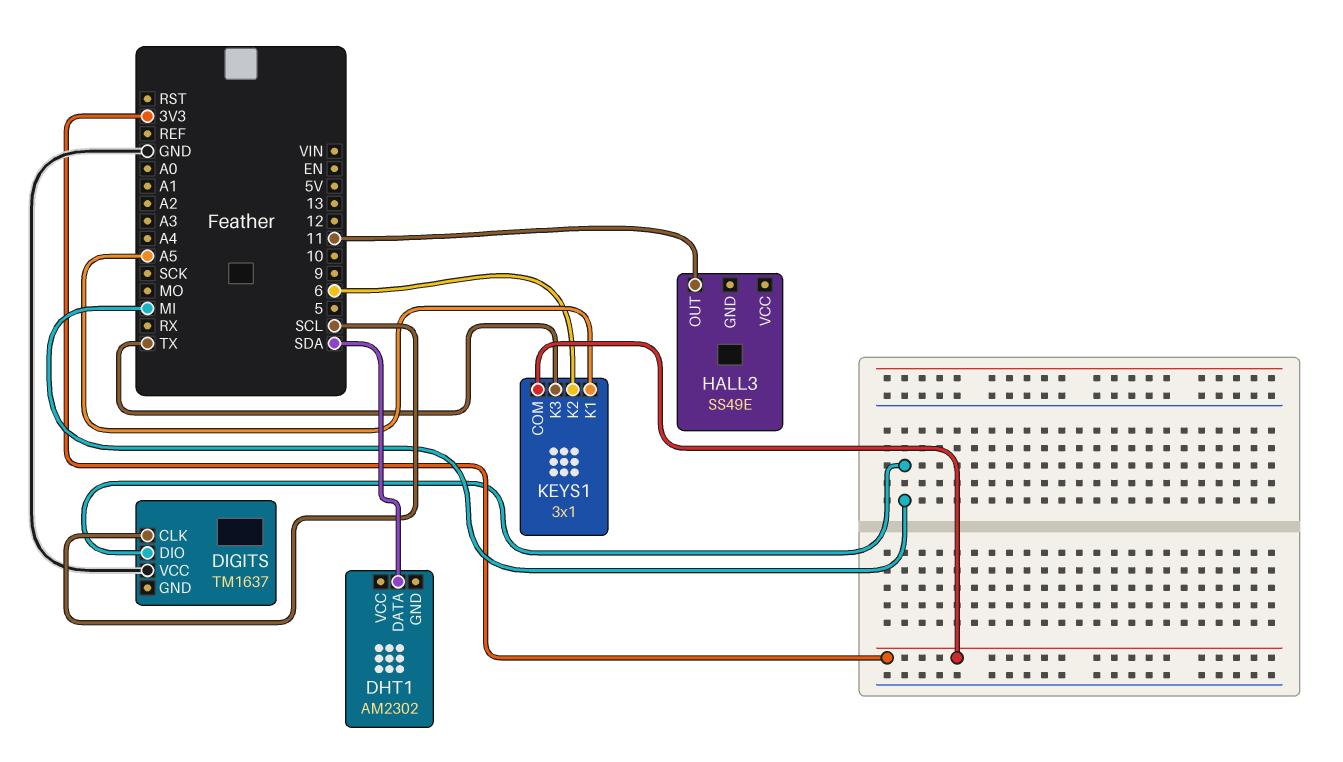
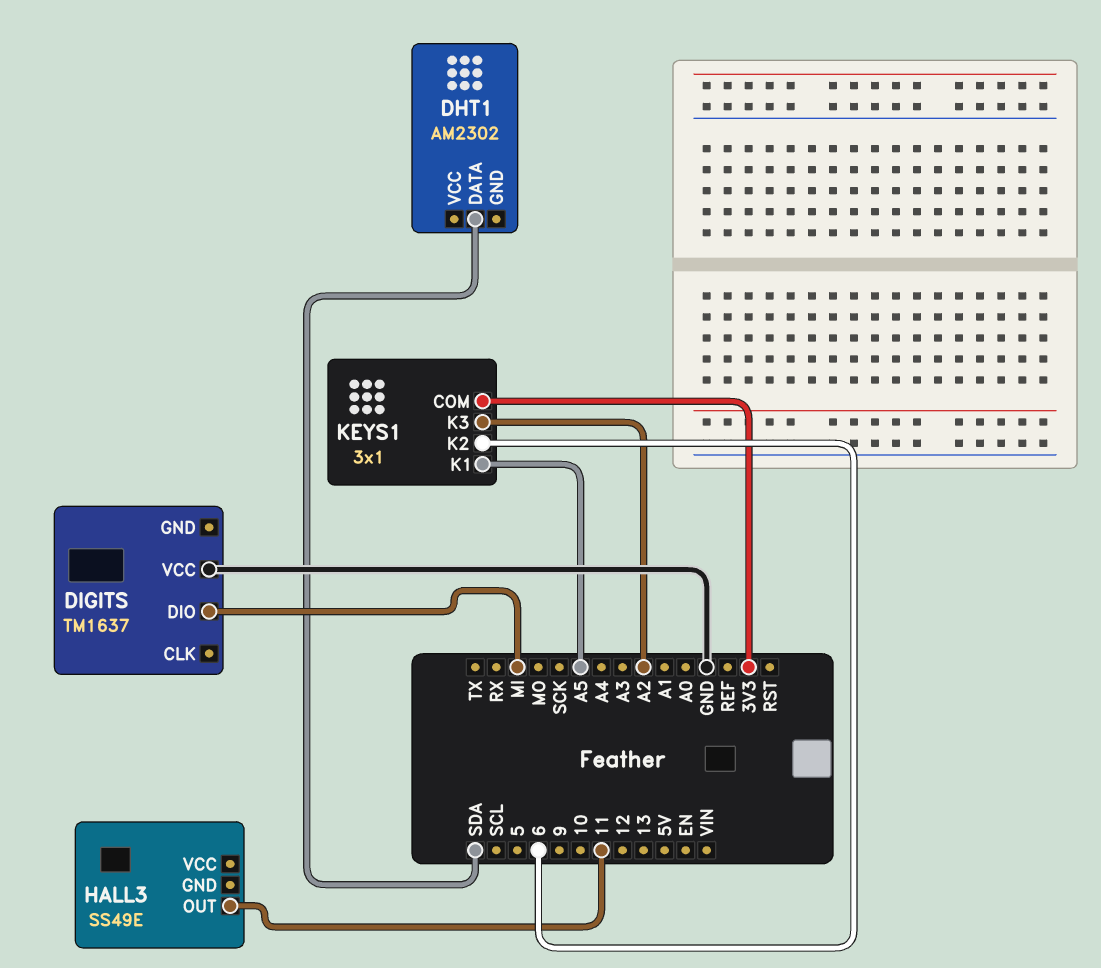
DIGITS pin CLK: SCL -> none
KEYS1 pin K3: TX -> A2

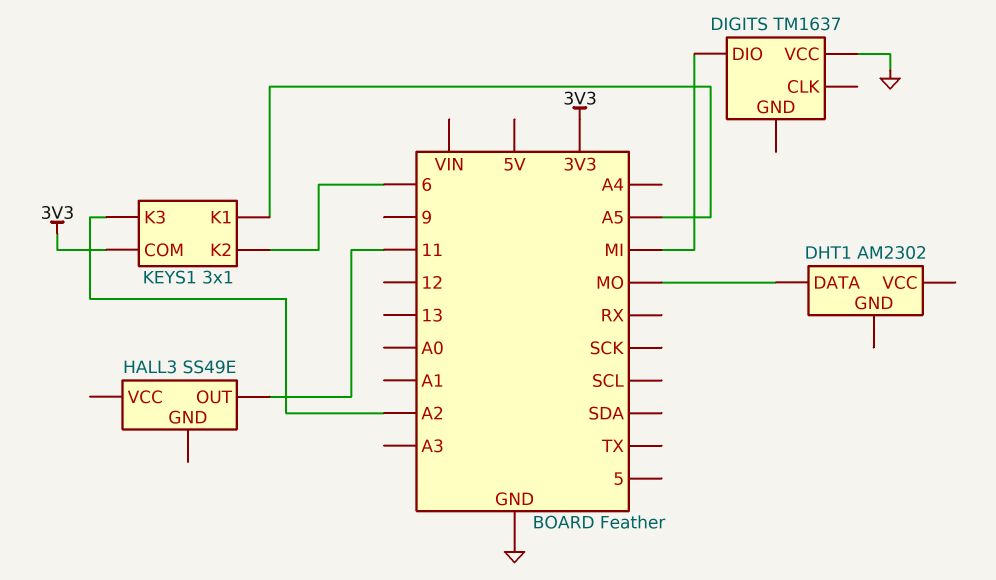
DHT1 pin DATA: SDA -> MO

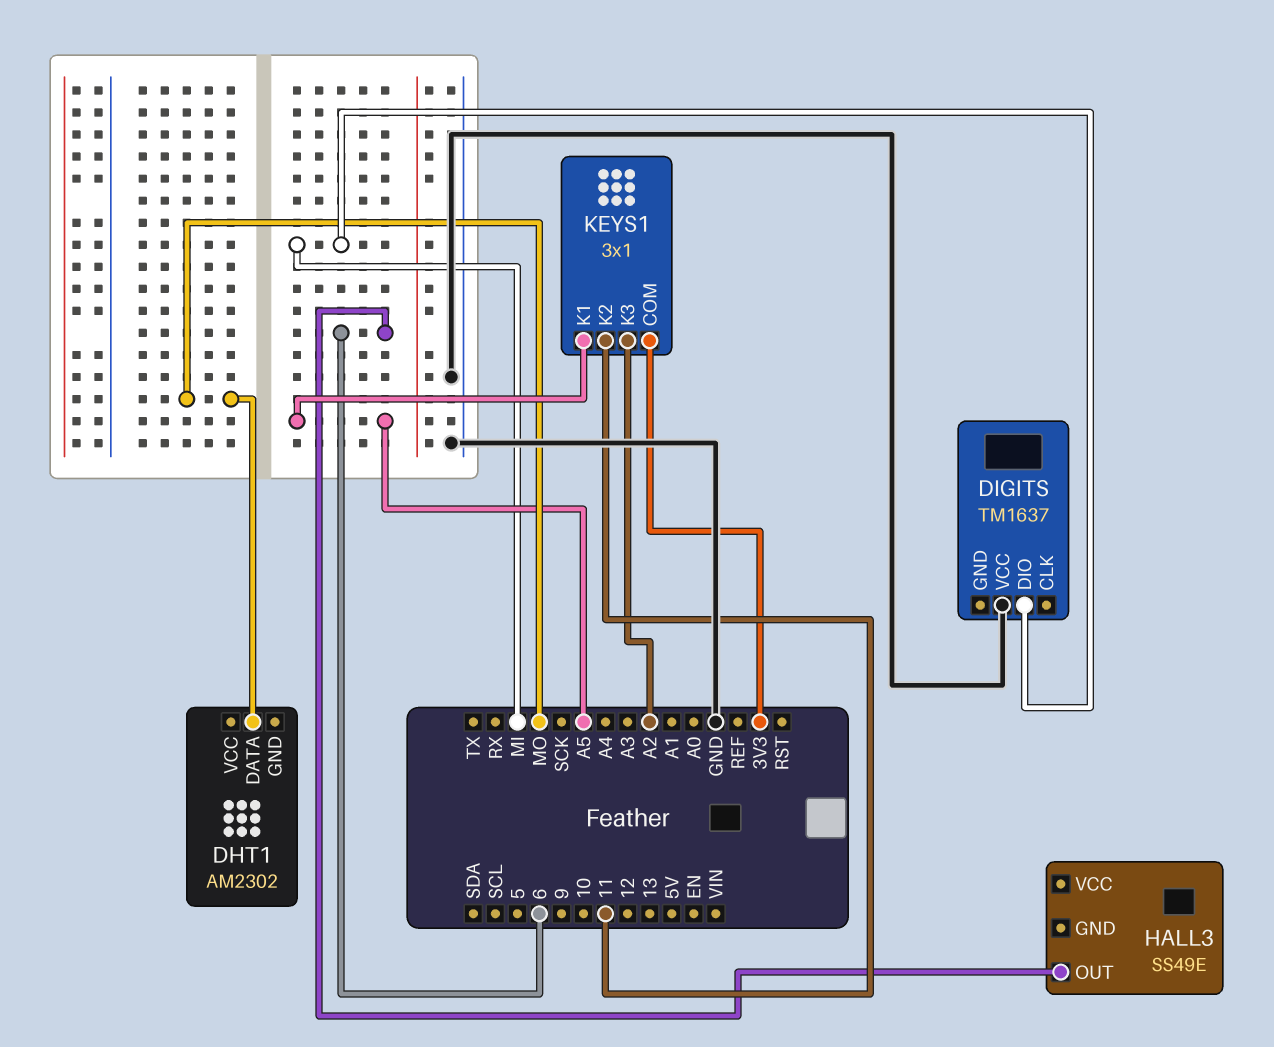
HALL3 pin OUT: 11 -> 6
KEYS1 pin K2: 6 -> 11

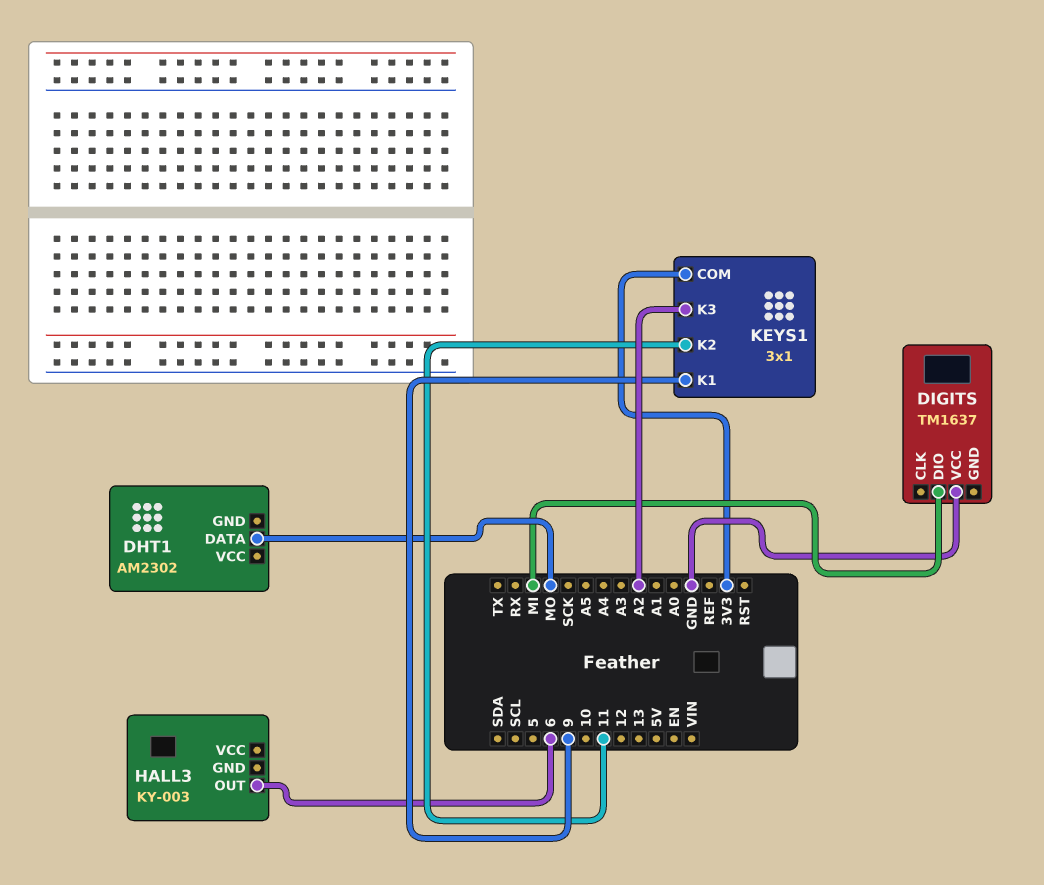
HALL3: SS49E -> KY-003
KEYS1 pin K1: A5 -> 9

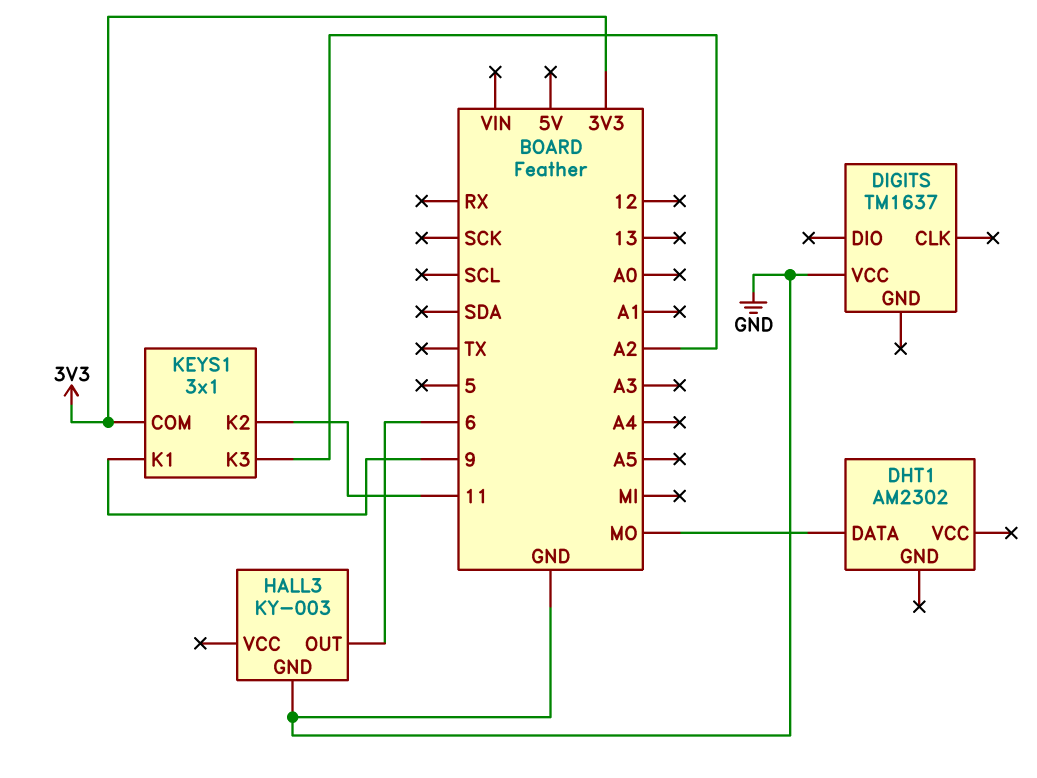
DIGITS pin DIO: MI -> none
HALL3 pin GND: none -> GND

